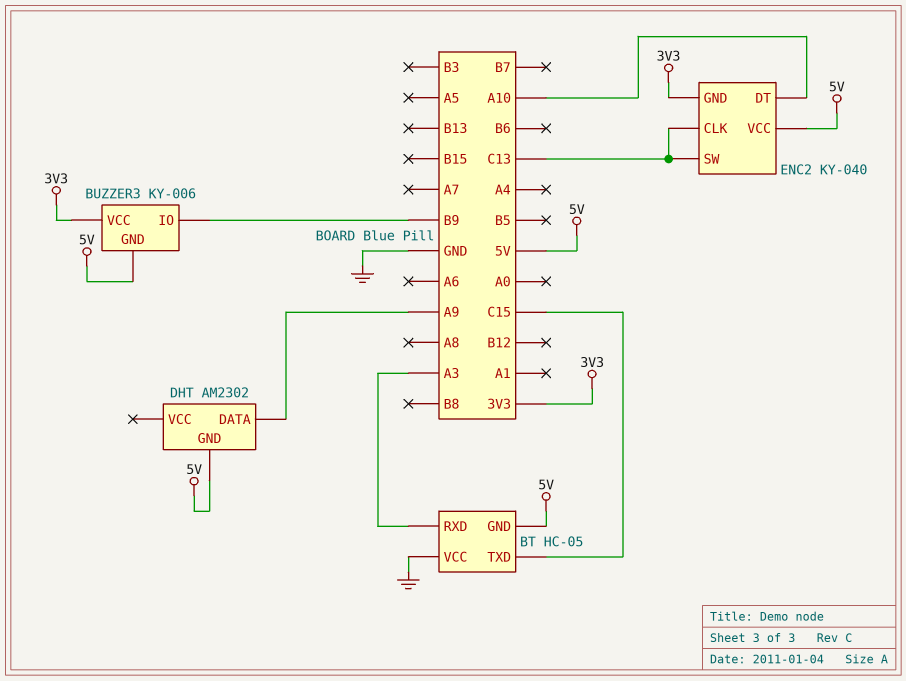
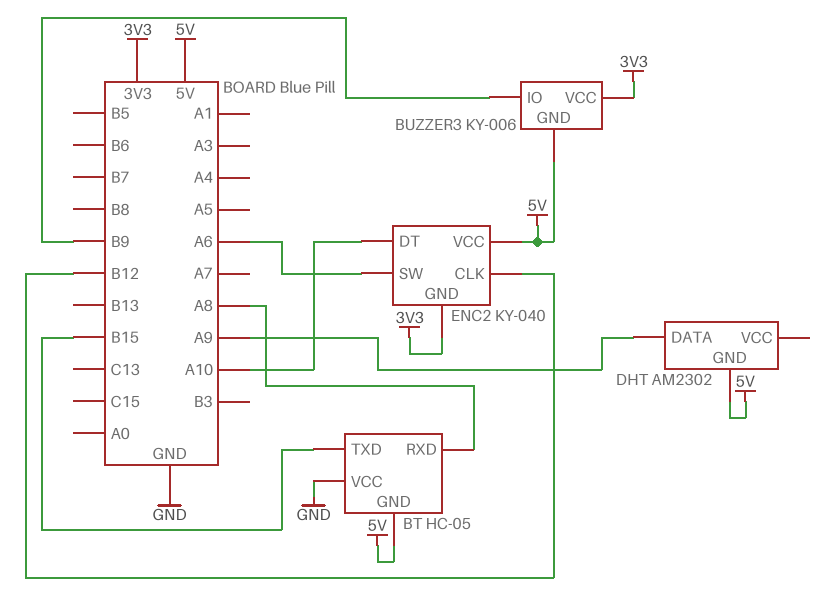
BT pin RXD: A3 -> A8
BT pin TXD: C15 -> B15
ENC2 pin CLK: C13 -> B12
ENC2 pin SW: C13 -> A6

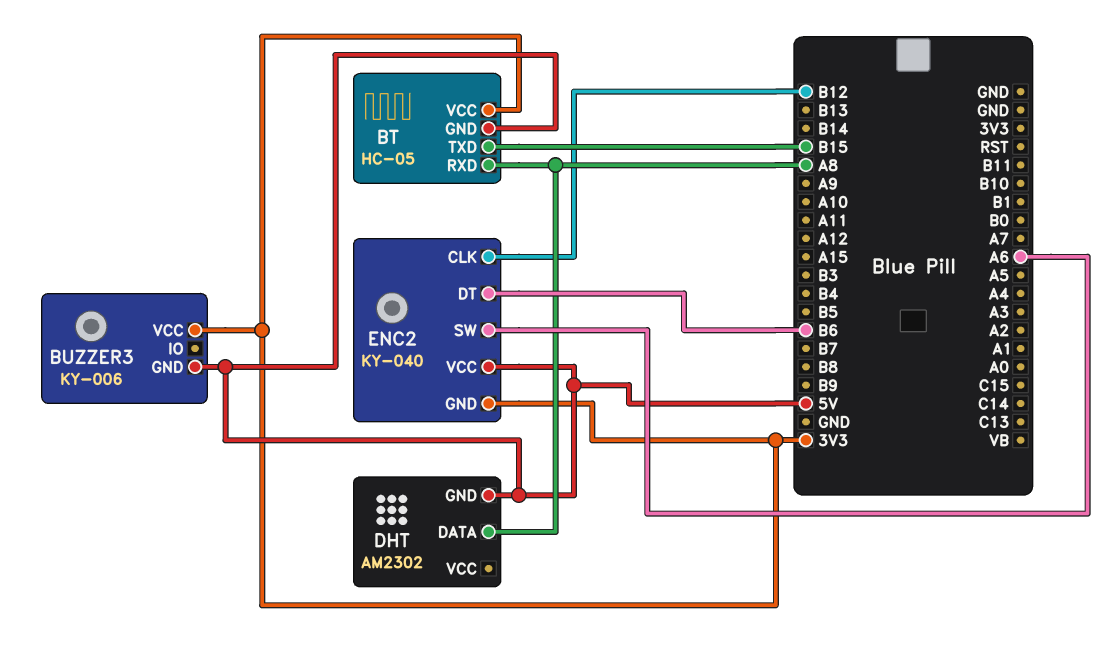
BT pin VCC: GND -> 3V3
BUZZER3 pin IO: B9 -> none
DHT pin DATA: A9 -> A8
ENC2 pin DT: A10 -> B6

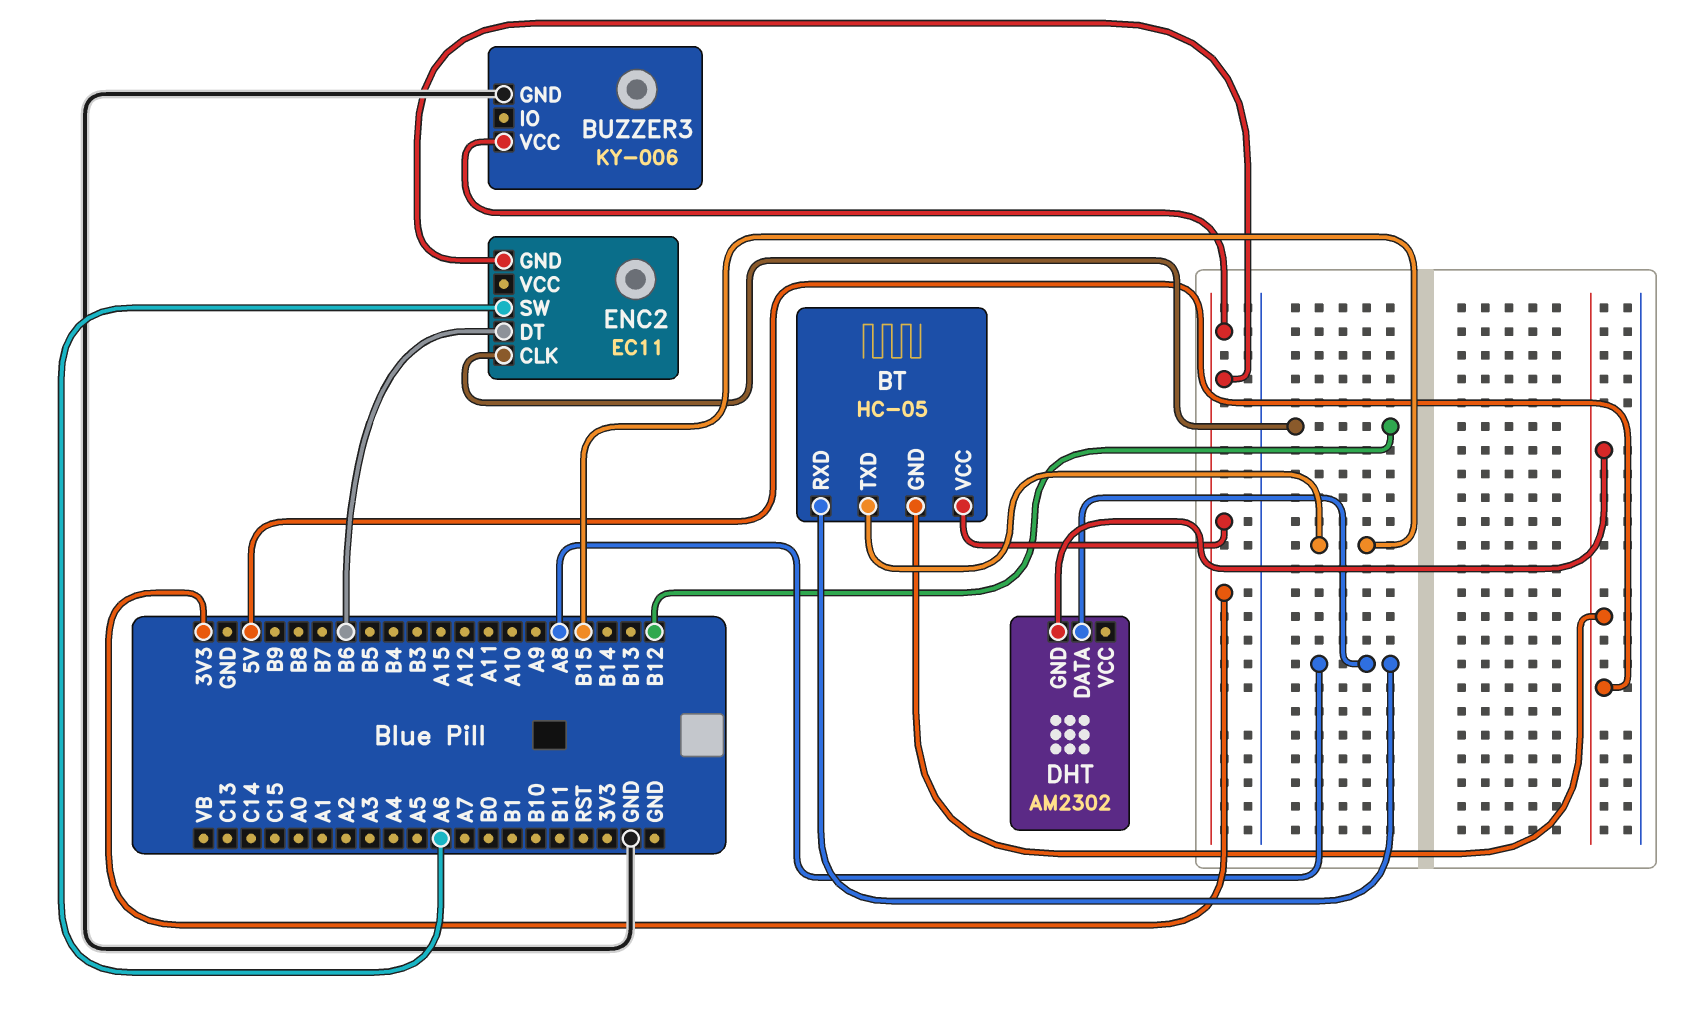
BUZZER3 pin GND: 5V -> GND
ENC2: KY-040 -> EC11
ENC2 pin VCC: 5V -> none

